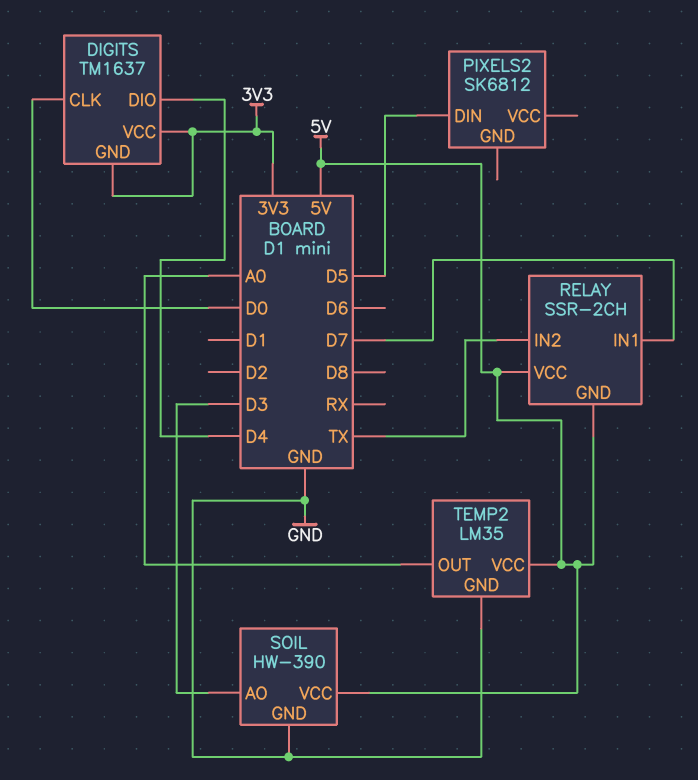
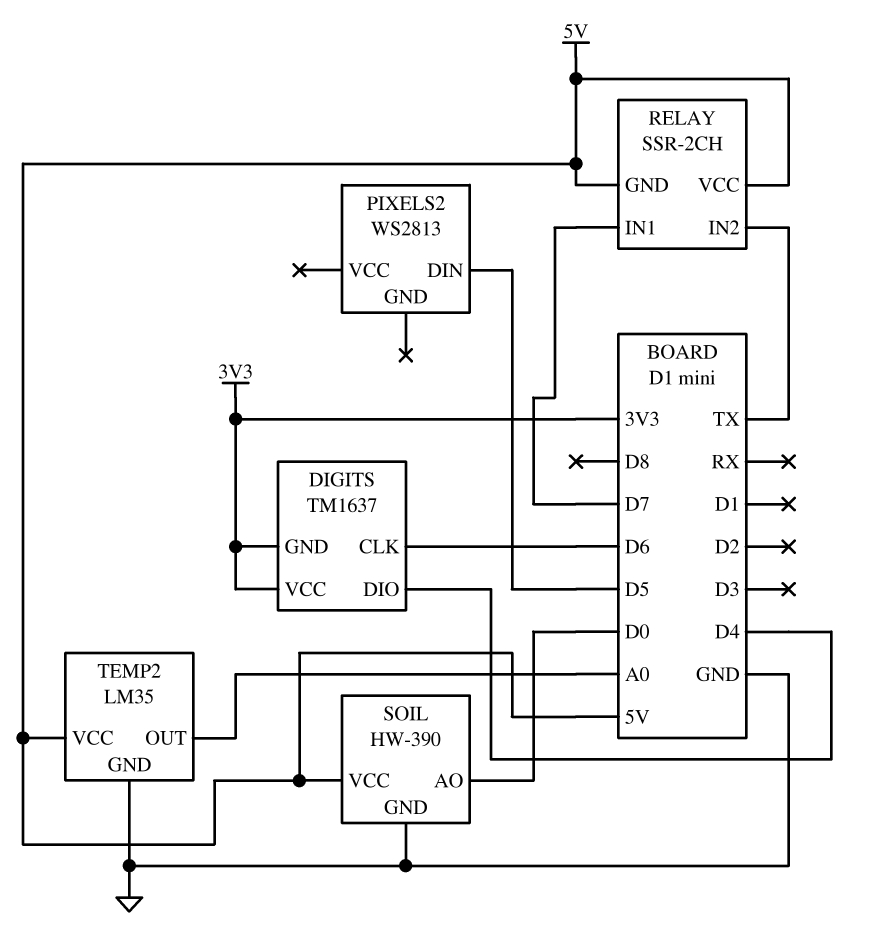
DIGITS pin CLK: D0 -> D6
PIXELS2: SK6812 -> WS2813
SOIL pin AO: D3 -> D0

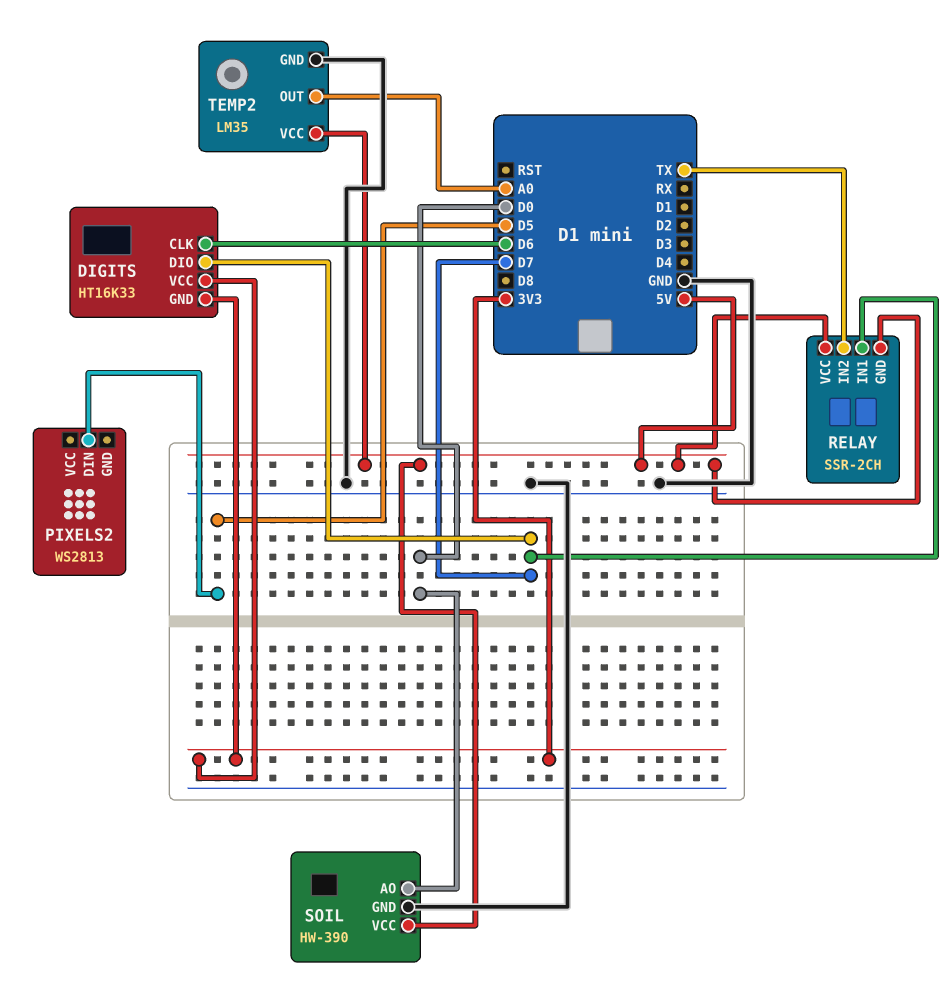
DIGITS: TM1637 -> HT16K33
DIGITS pin DIO: D4 -> D7

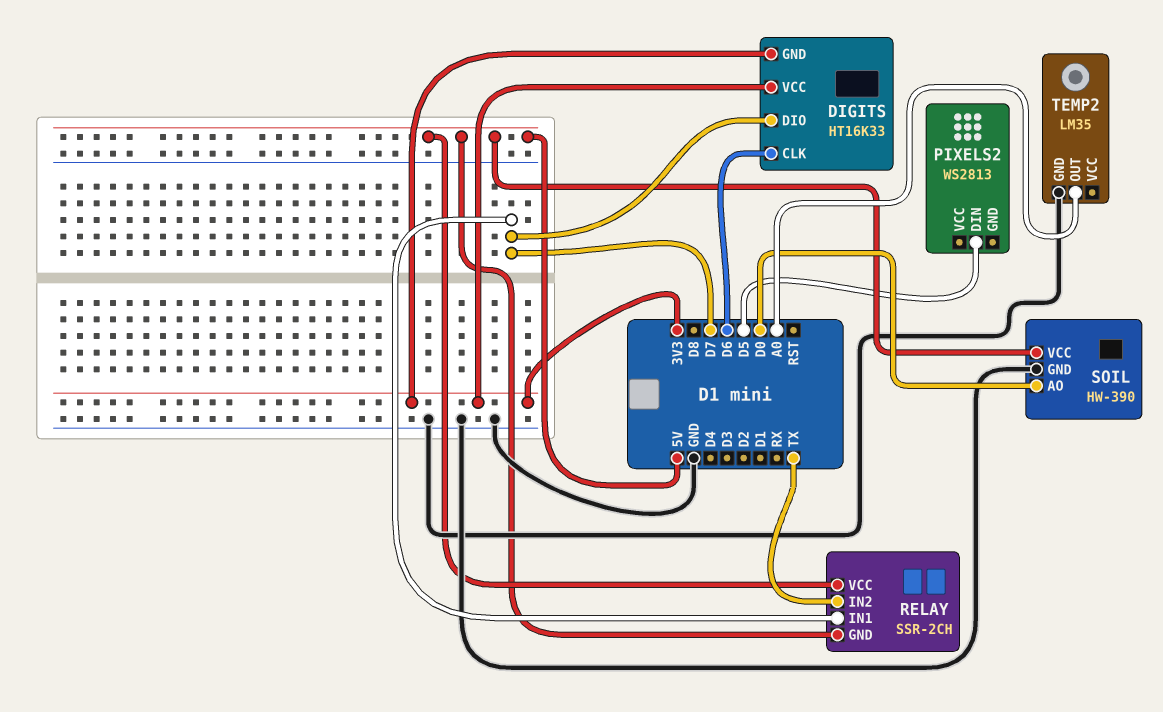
TEMP2 pin VCC: 5V -> none

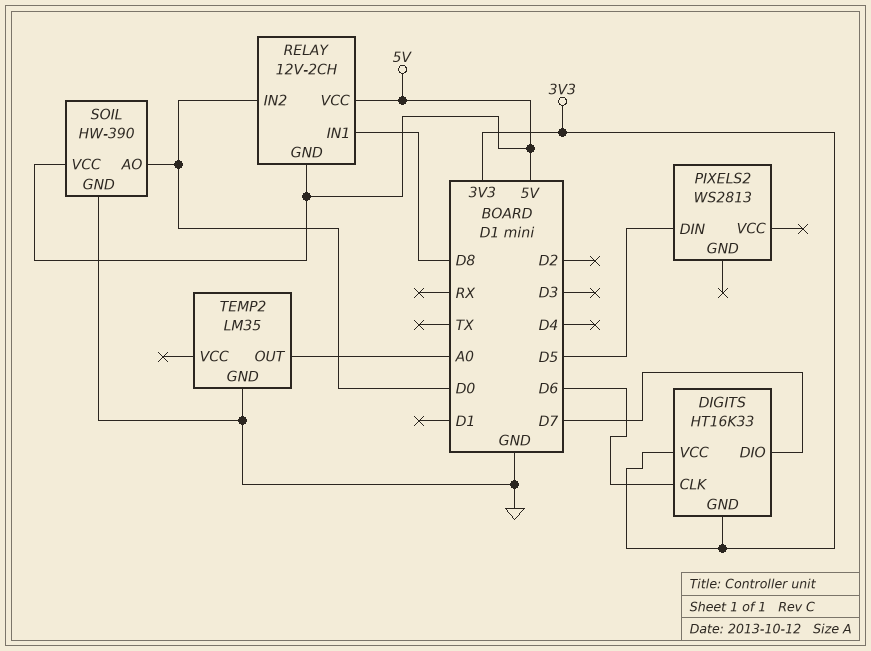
RELAY: SSR-2CH -> 12V-2CH
RELAY pin IN1: D7 -> D8
RELAY pin IN2: TX -> D0

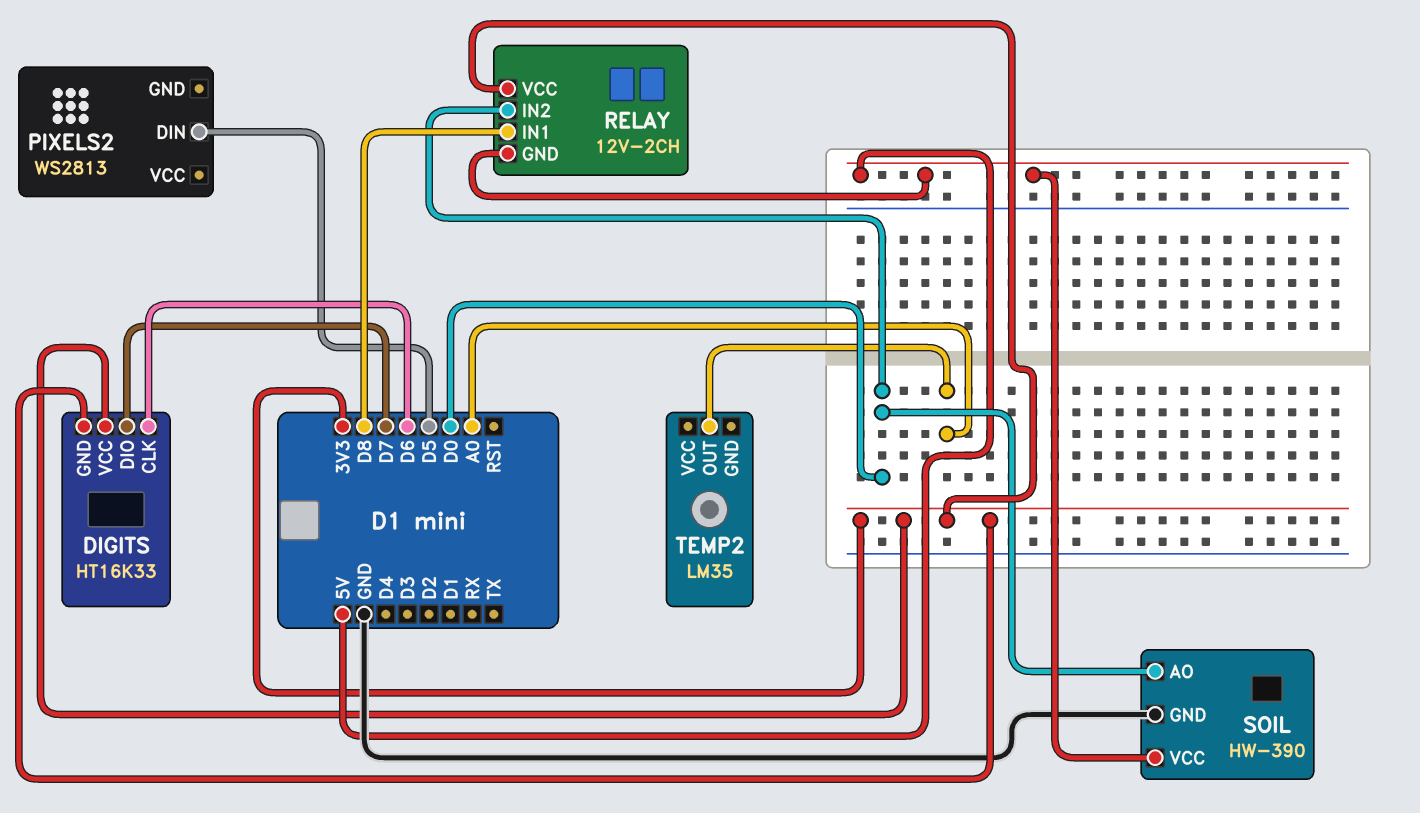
RELAY pin VCC: 5V -> 3V3
TEMP2 pin GND: GND -> none

